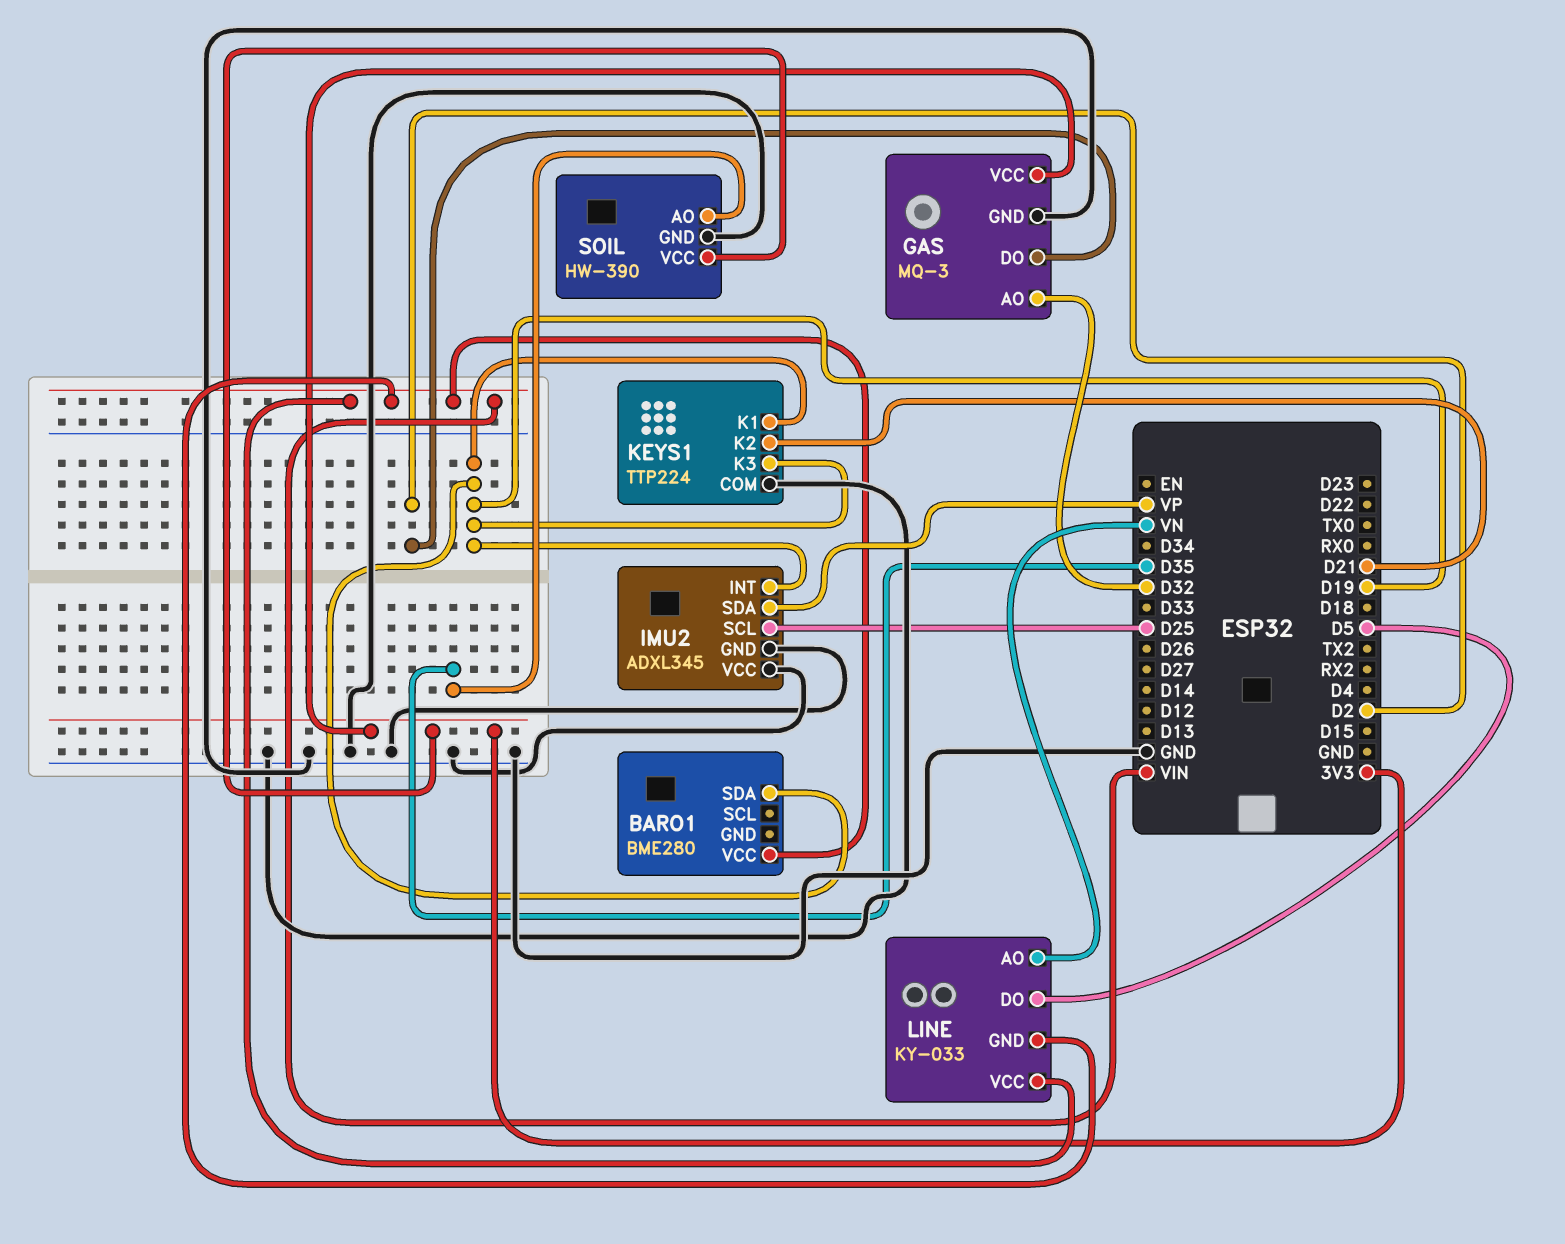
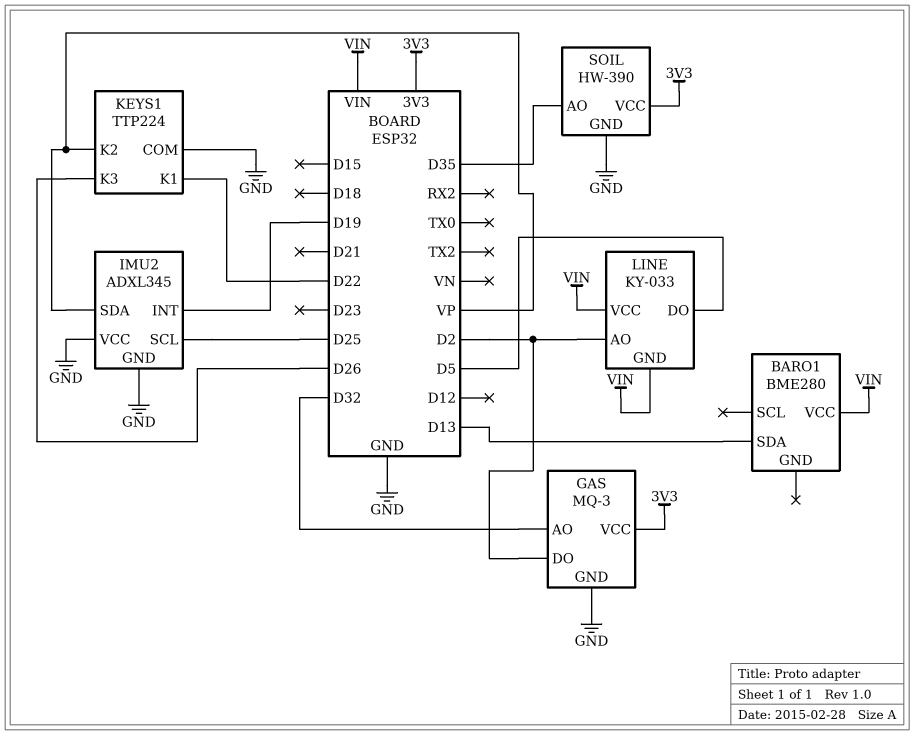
BARO1 pin SDA: D19 -> D13
KEYS1 pin K1: D19 -> D22
KEYS1 pin K2: D21 -> VP
KEYS1 pin K3: D19 -> D26
LINE pin AO: VN -> D2

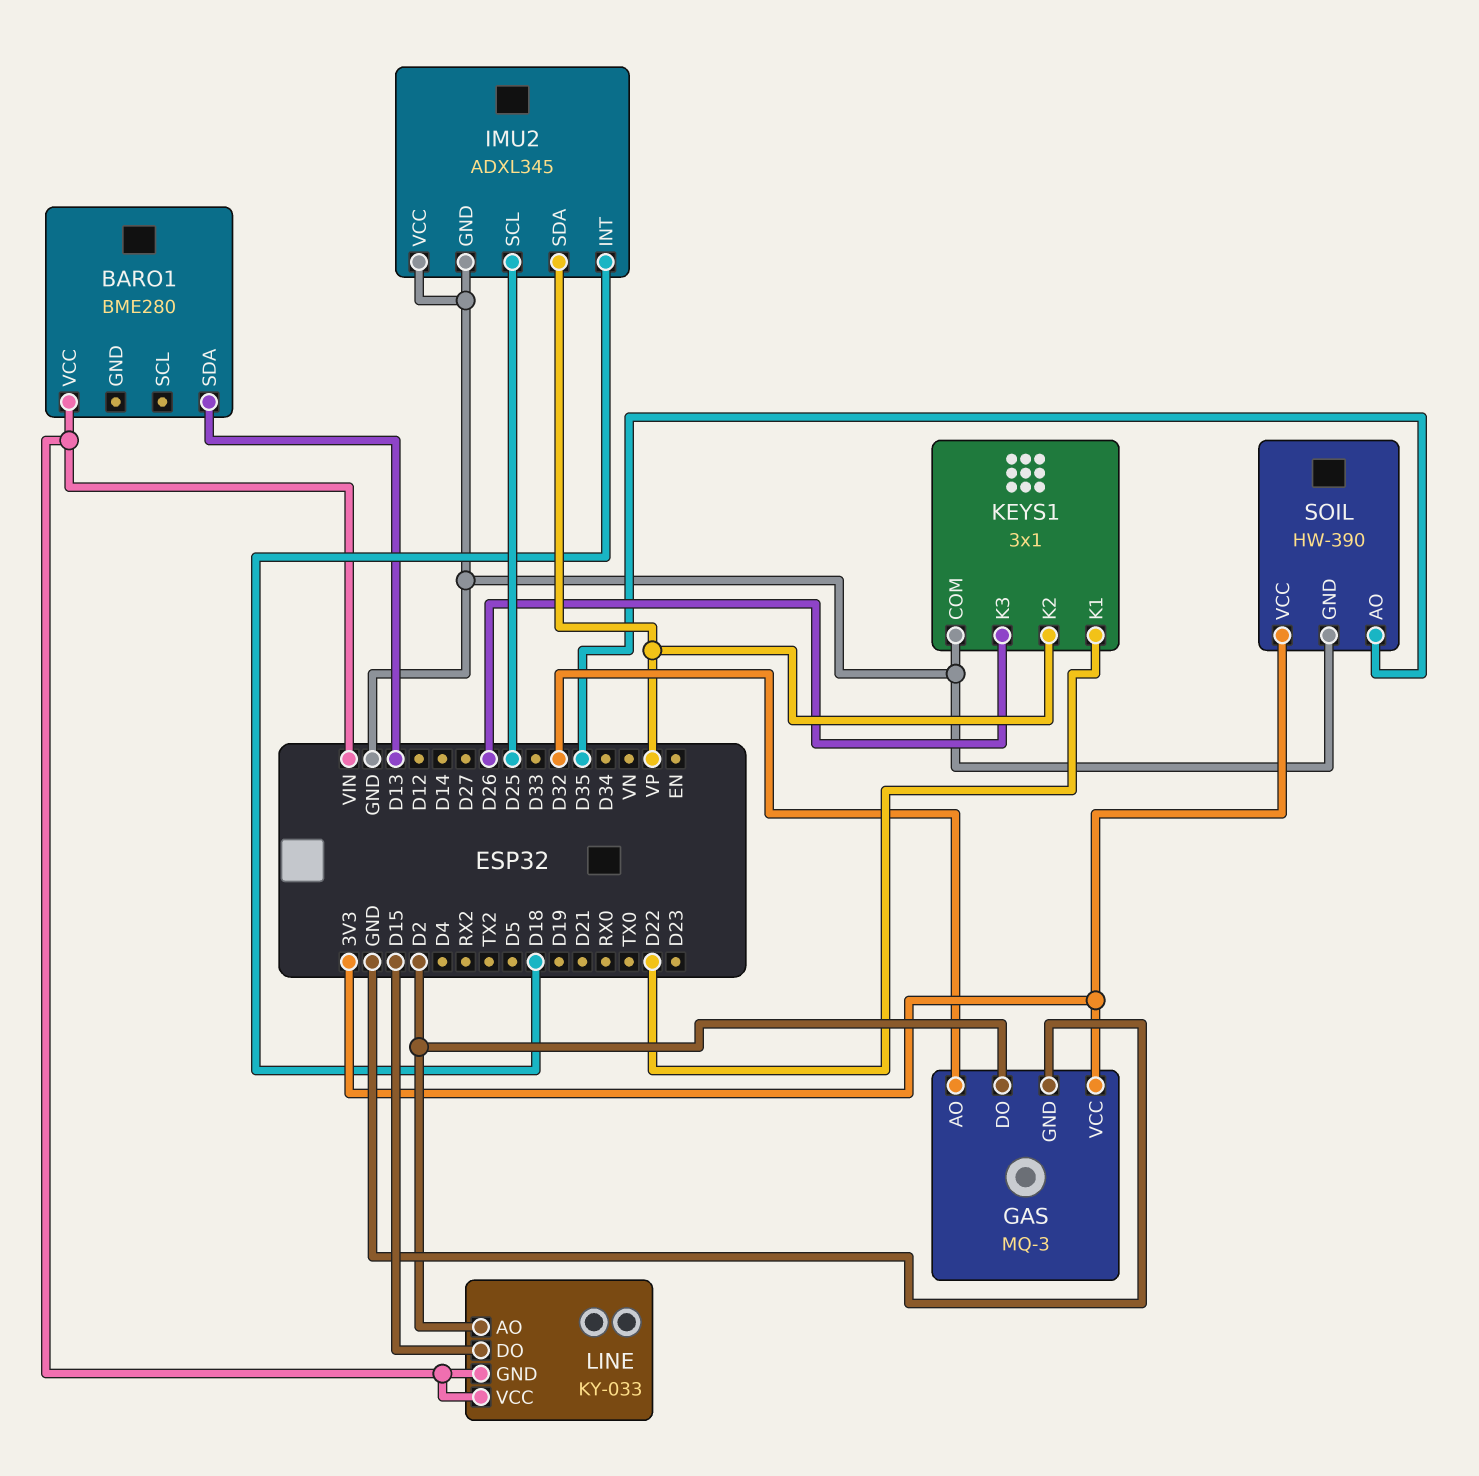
IMU2 pin INT: D19 -> D18
KEYS1: TTP224 -> 3x1
LINE pin DO: D5 -> D15

